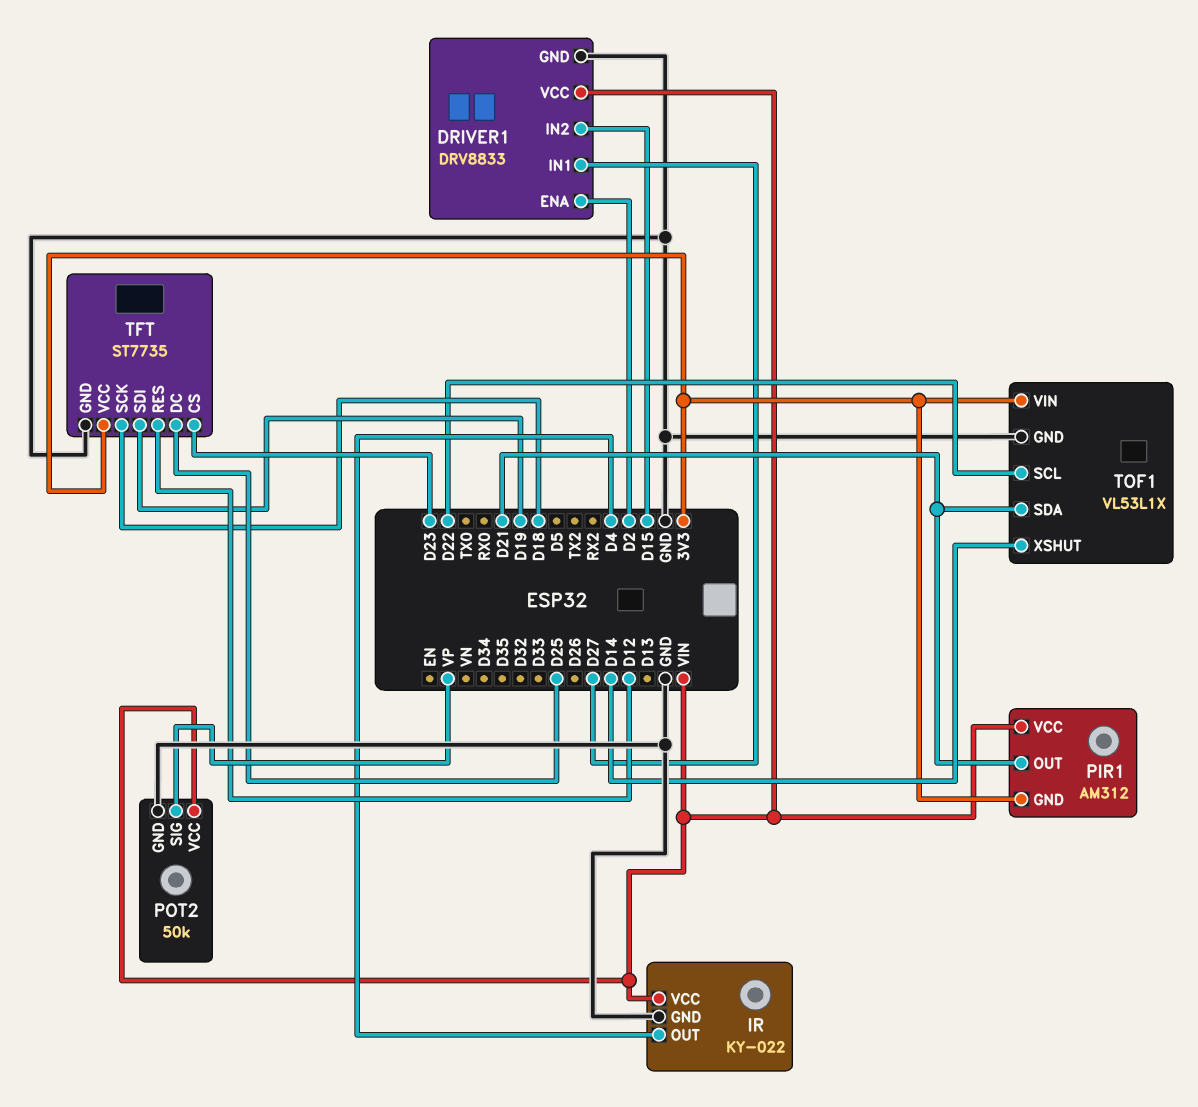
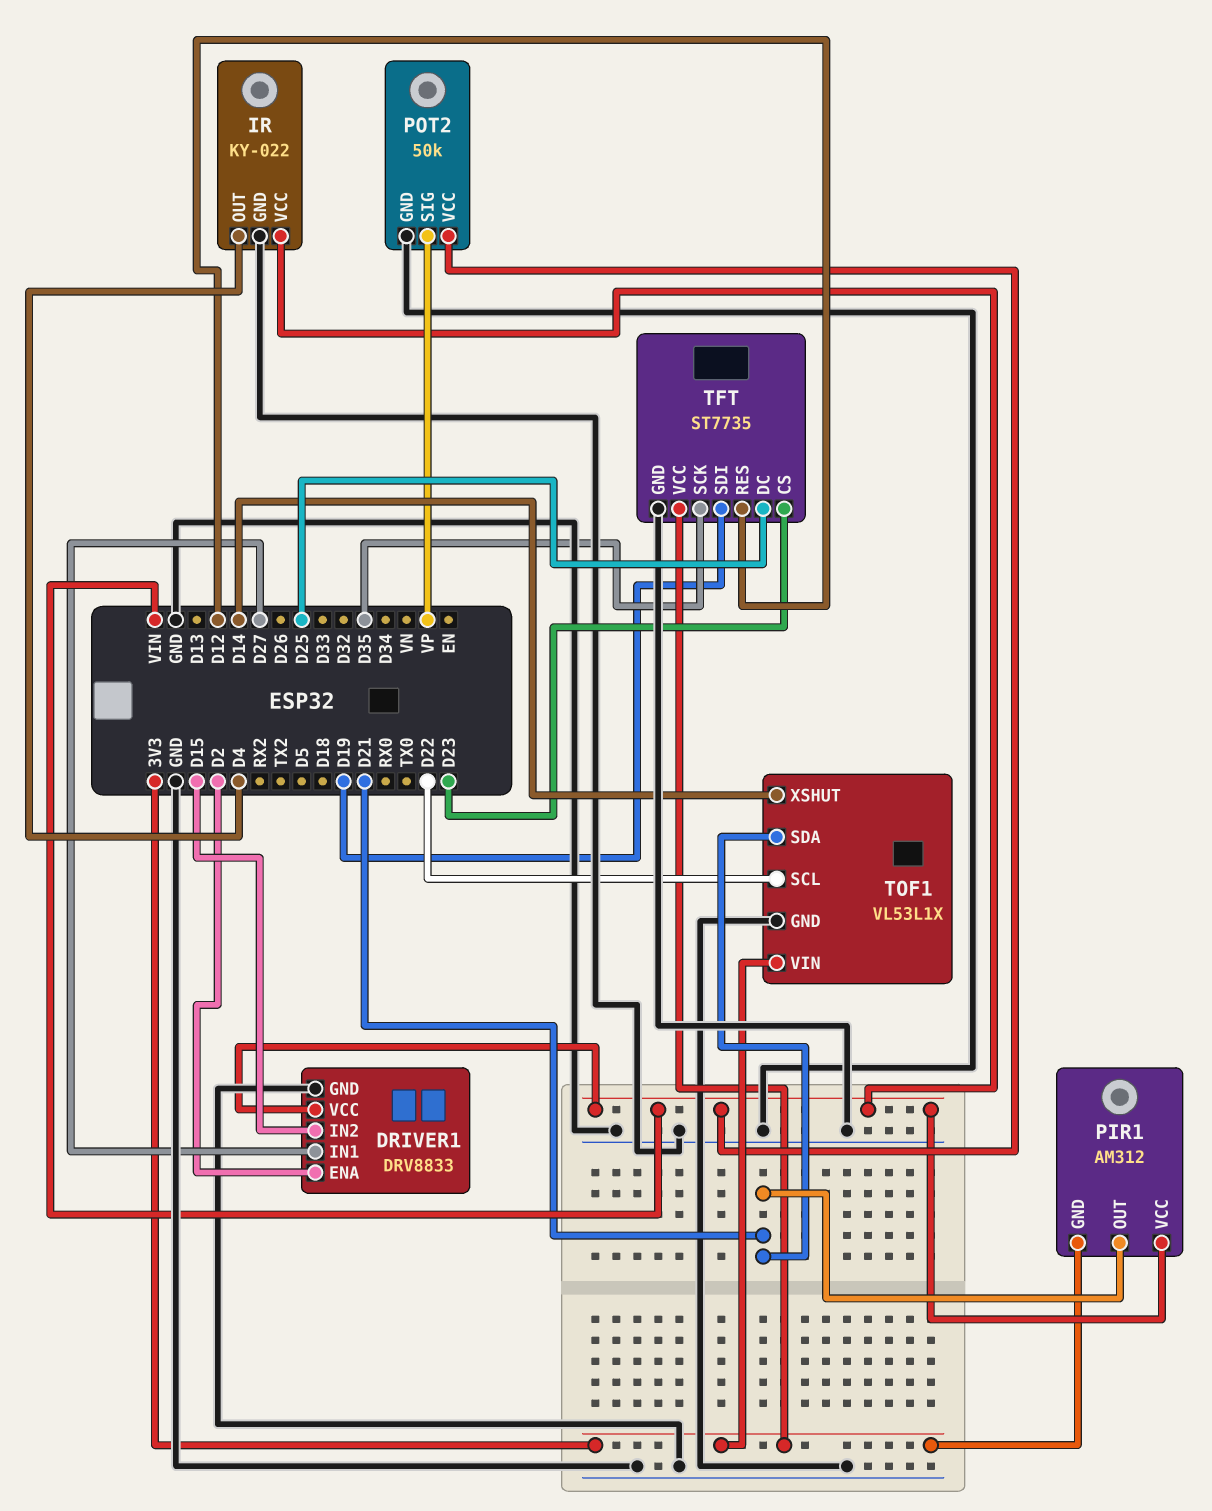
TFT pin SCK: D18 -> D35

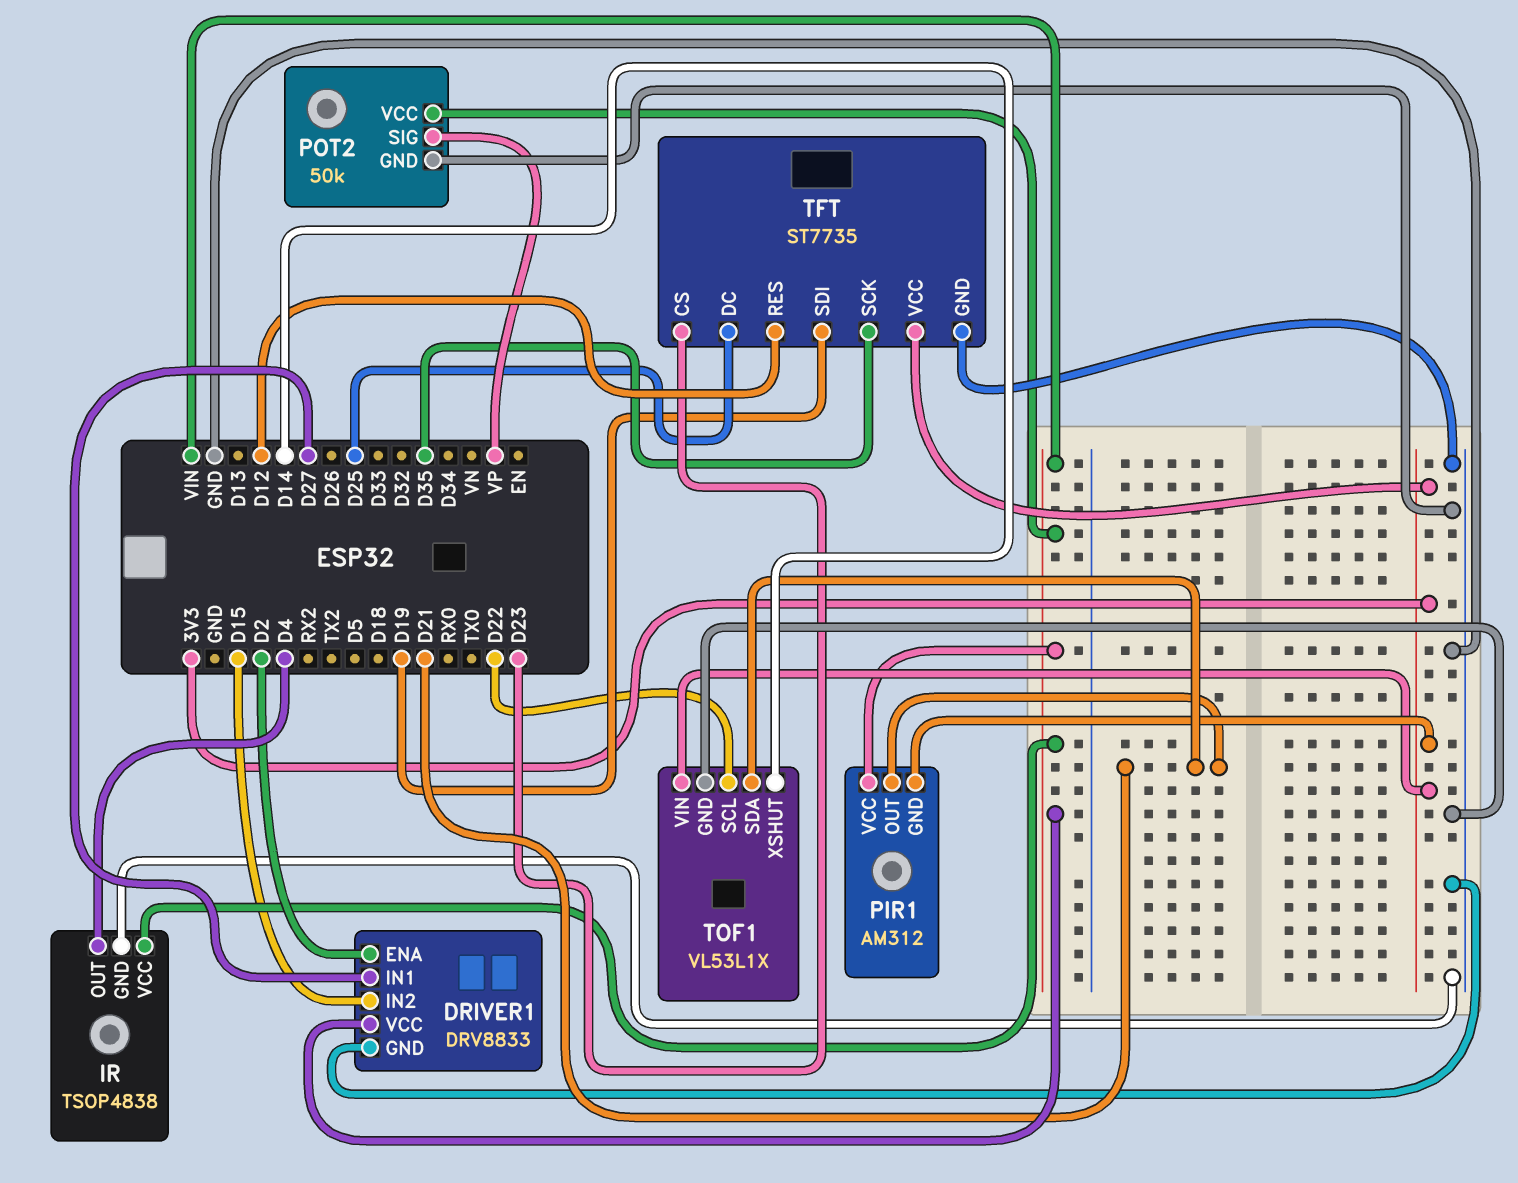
IR: KY-022 -> TSOP4838

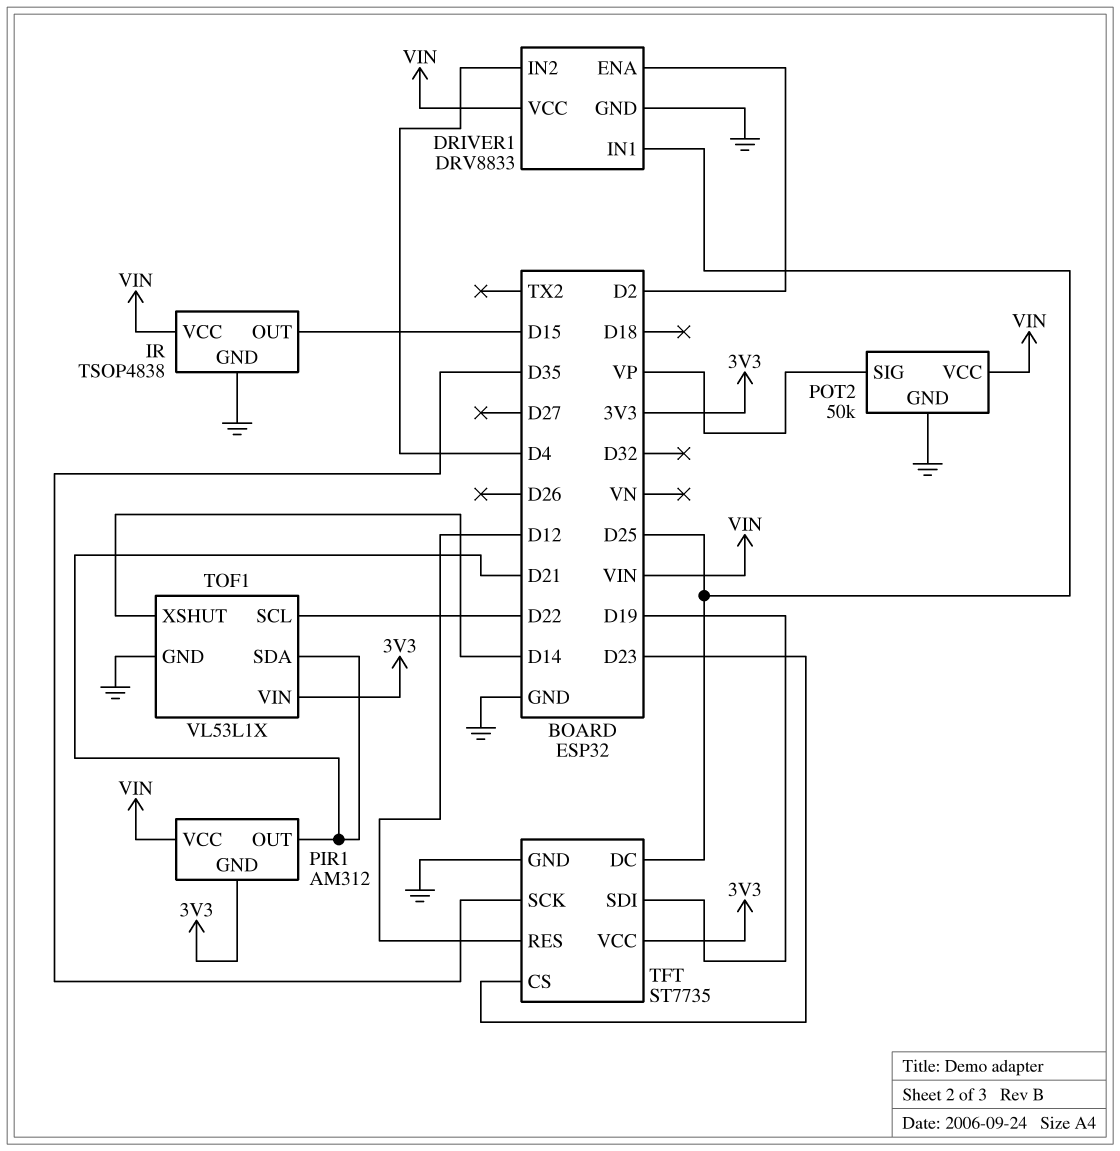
DRIVER1 pin IN1: D27 -> D25
DRIVER1 pin IN2: D15 -> D4
IR pin OUT: D4 -> D15

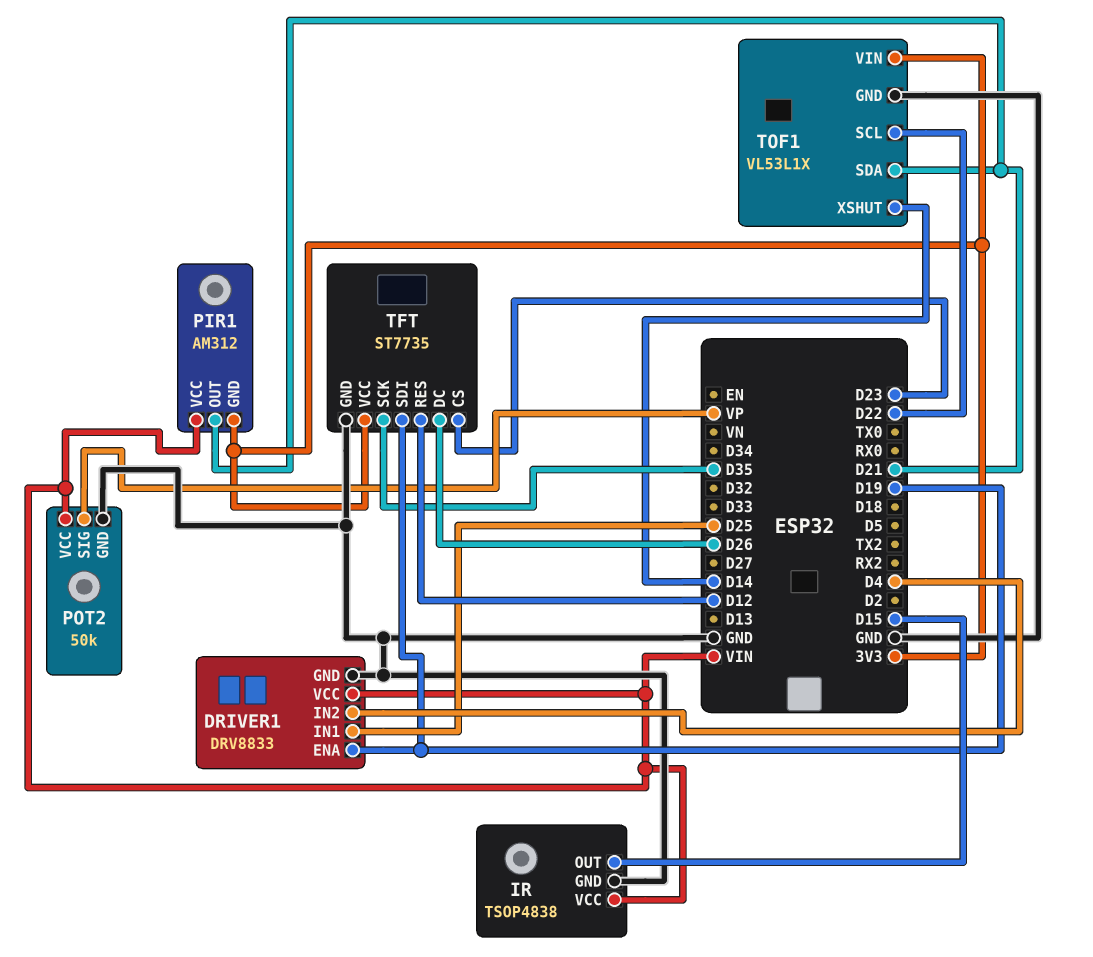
DRIVER1 pin ENA: D2 -> D19
TFT pin DC: D25 -> D26

